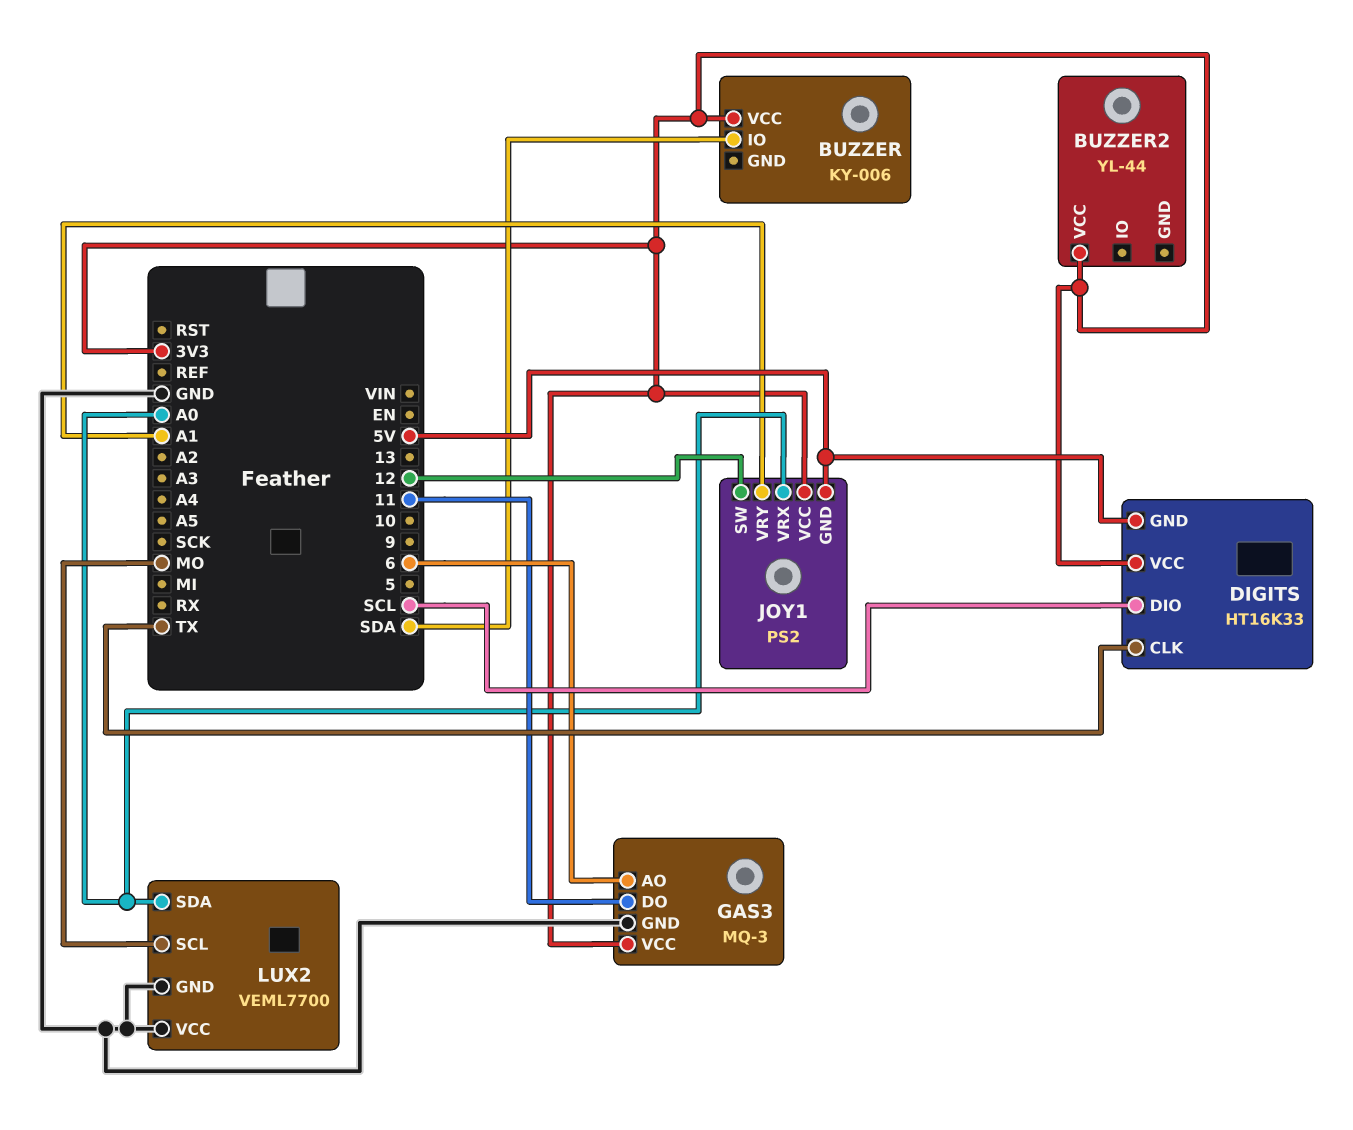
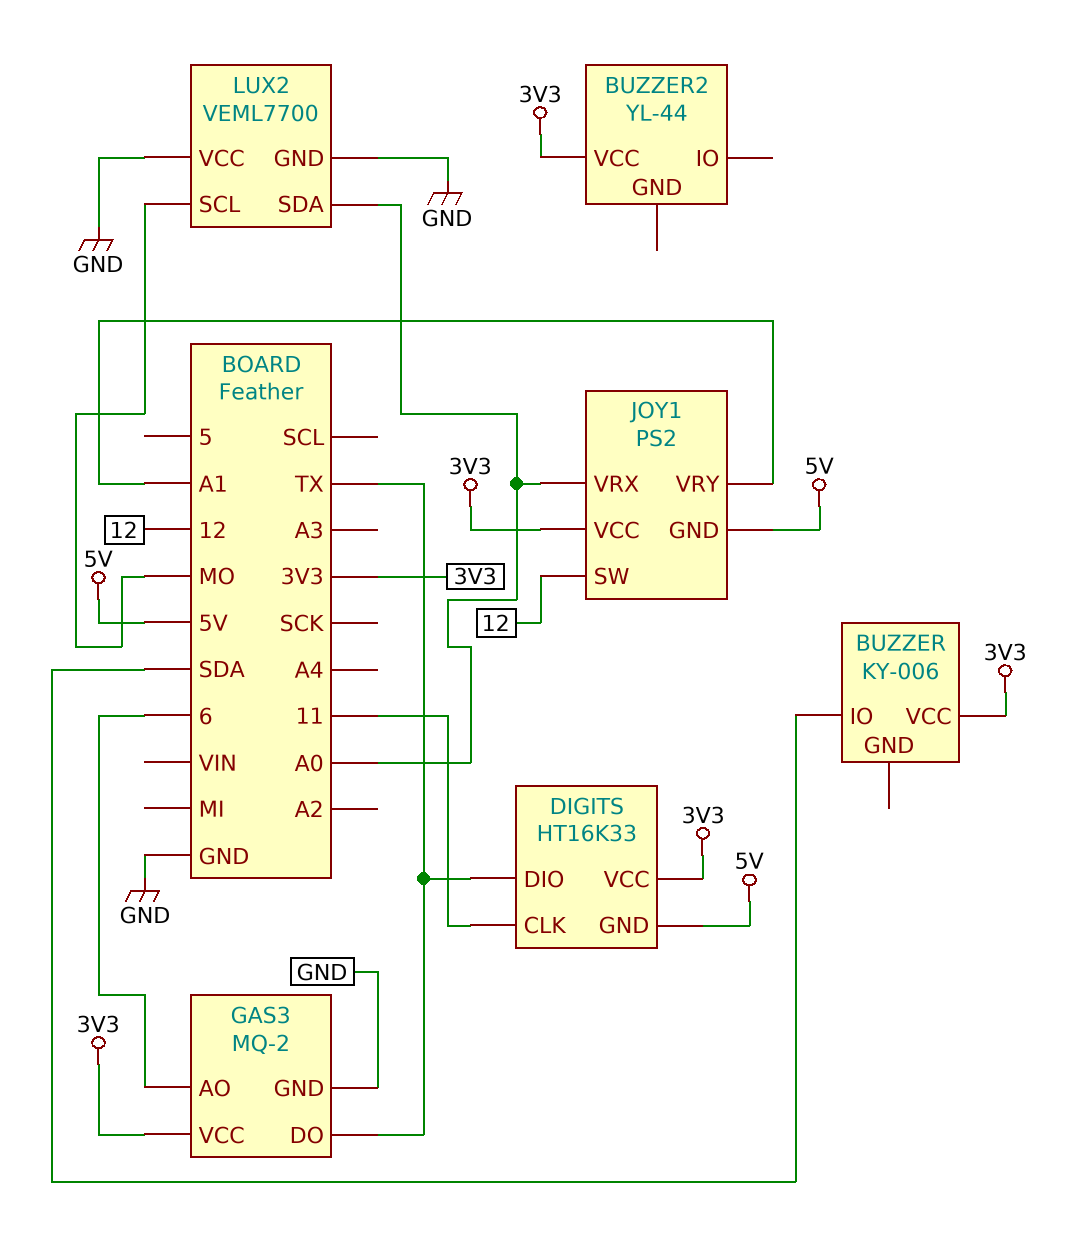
DIGITS pin CLK: TX -> 11
DIGITS pin DIO: SCL -> TX
GAS3: MQ-3 -> MQ-2
GAS3 pin DO: 11 -> TX

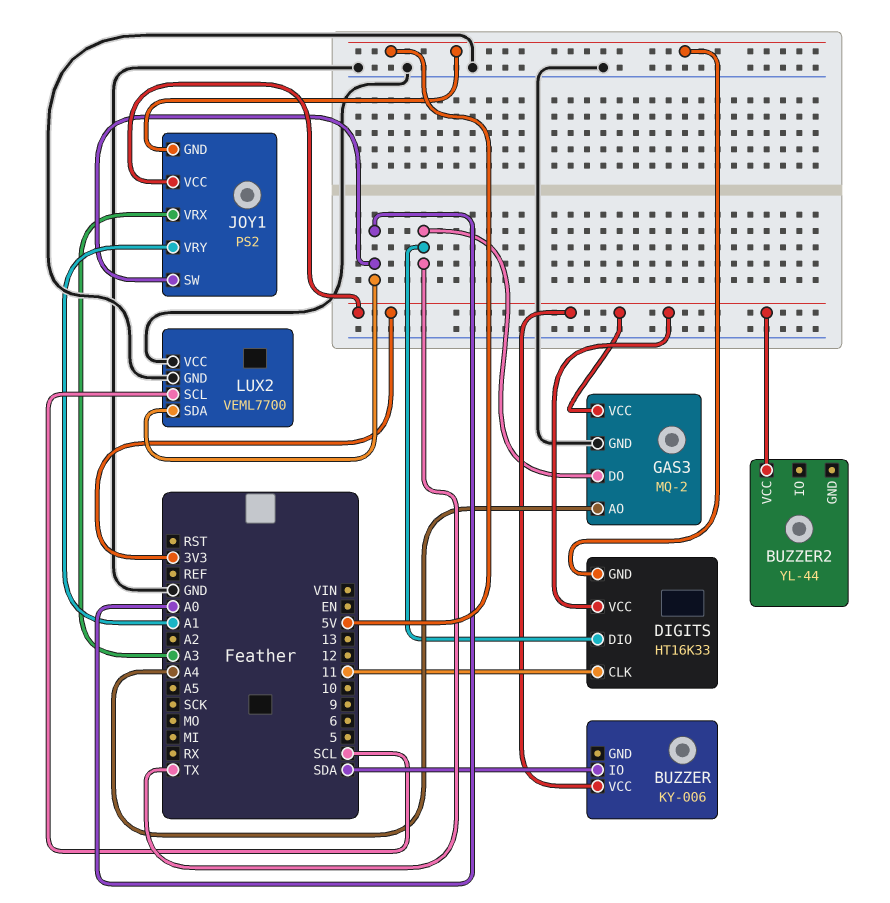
GAS3 pin AO: 6 -> A4
JOY1 pin SW: 12 -> A0
JOY1 pin VRX: A0 -> A3
LUX2 pin SCL: MO -> SCL

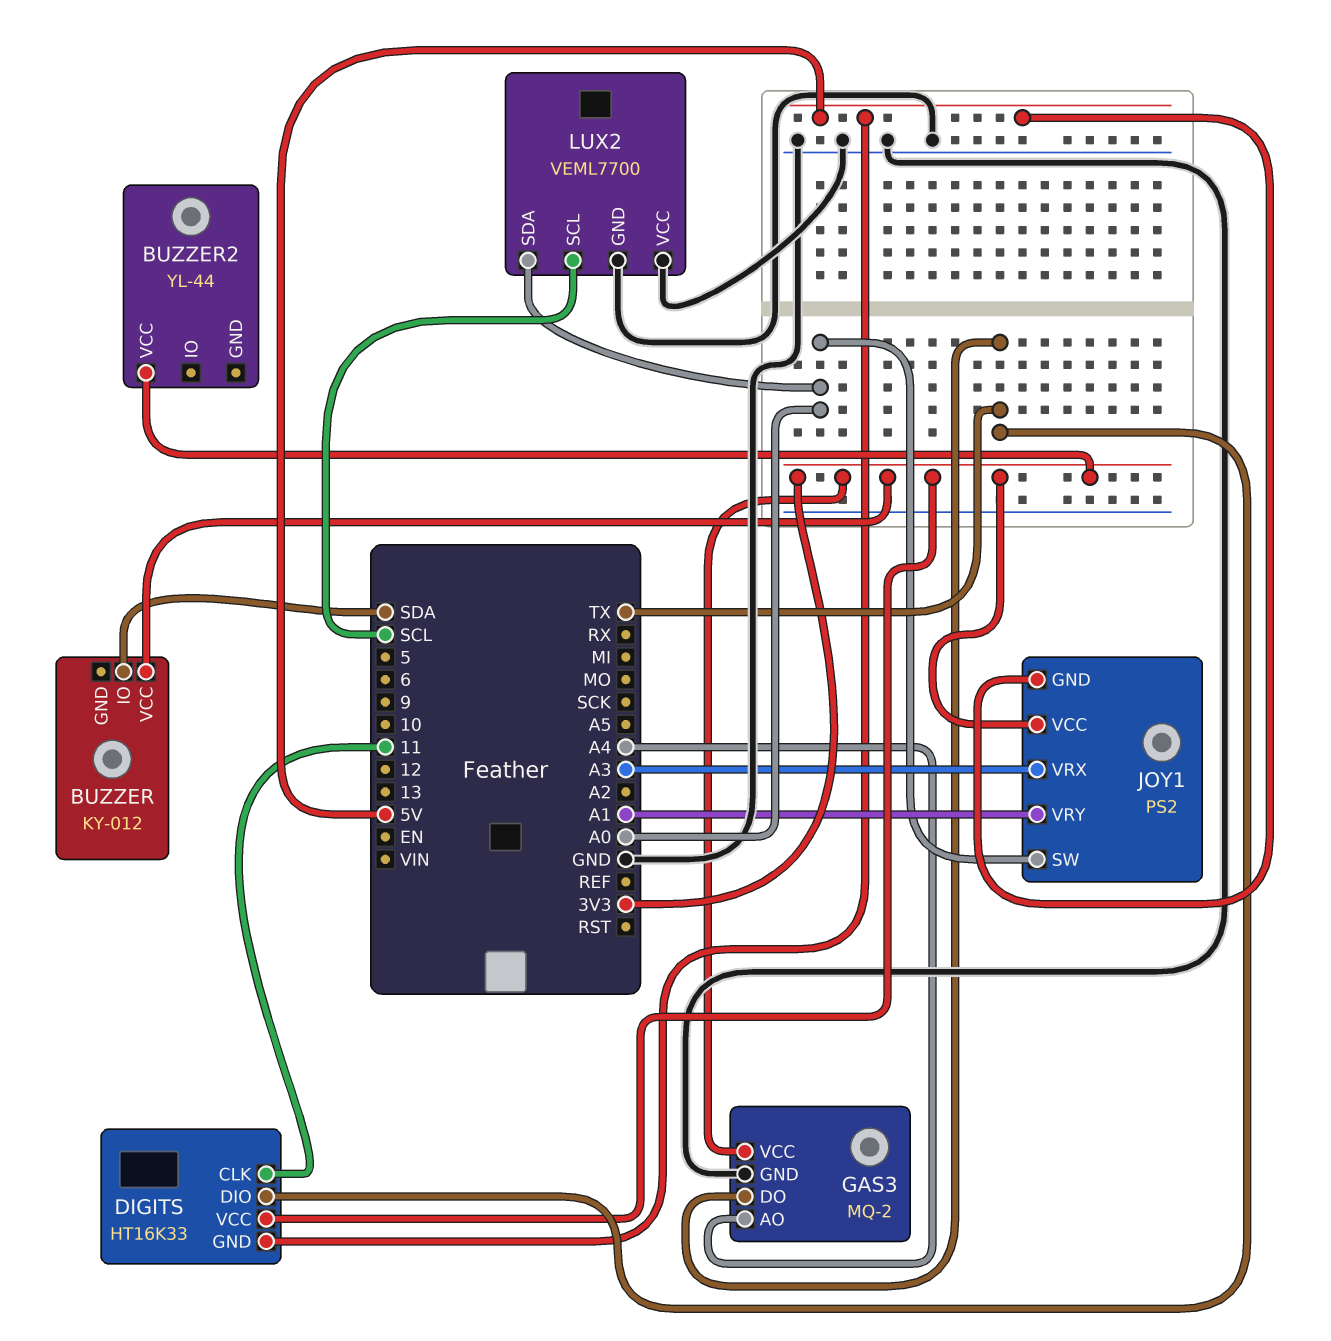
BUZZER: KY-006 -> KY-012

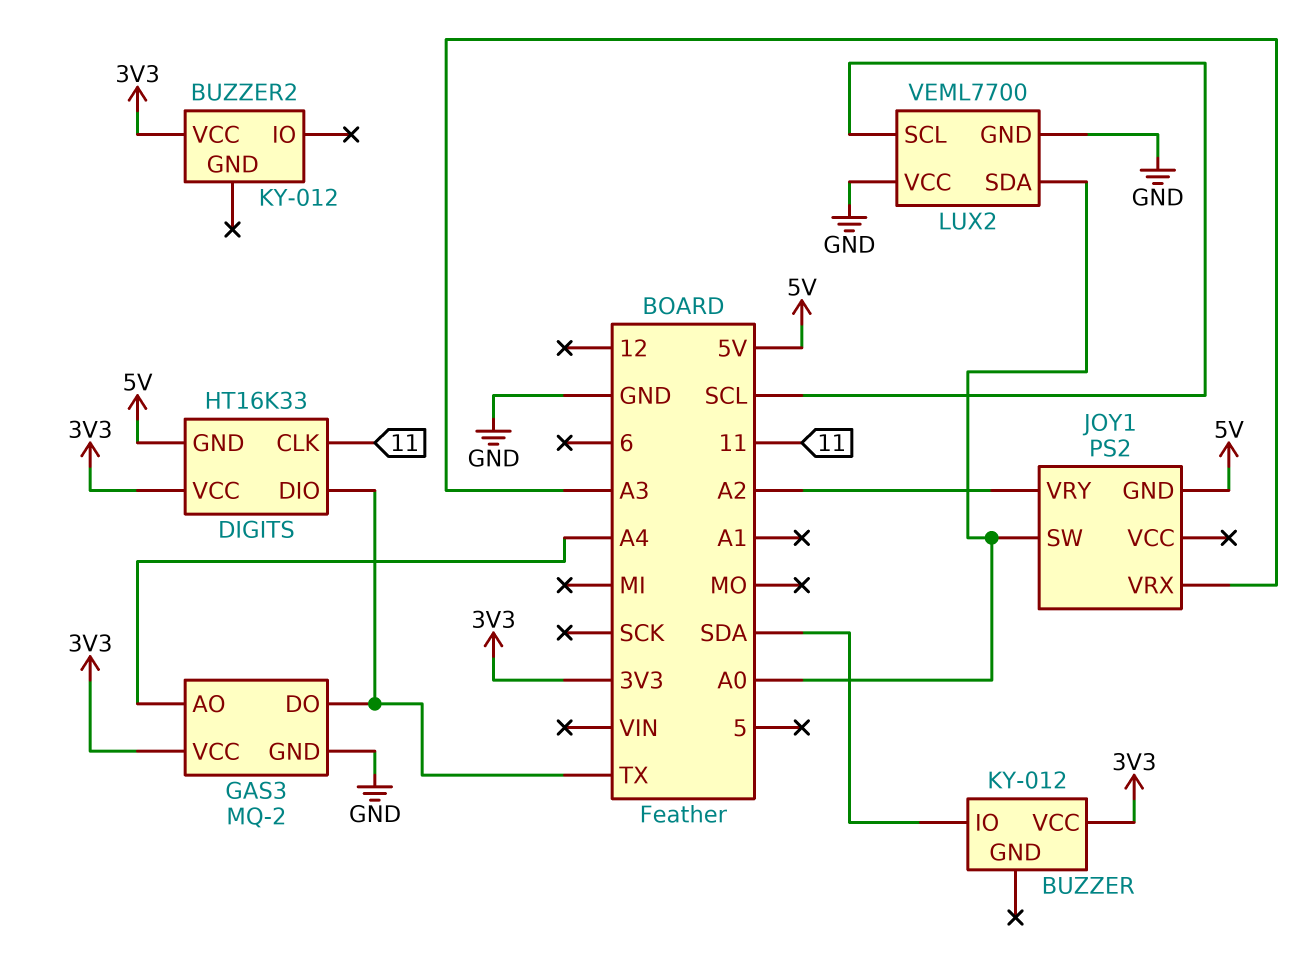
BUZZER2: YL-44 -> KY-012
JOY1 pin VCC: 3V3 -> none
JOY1 pin VRY: A1 -> A2

